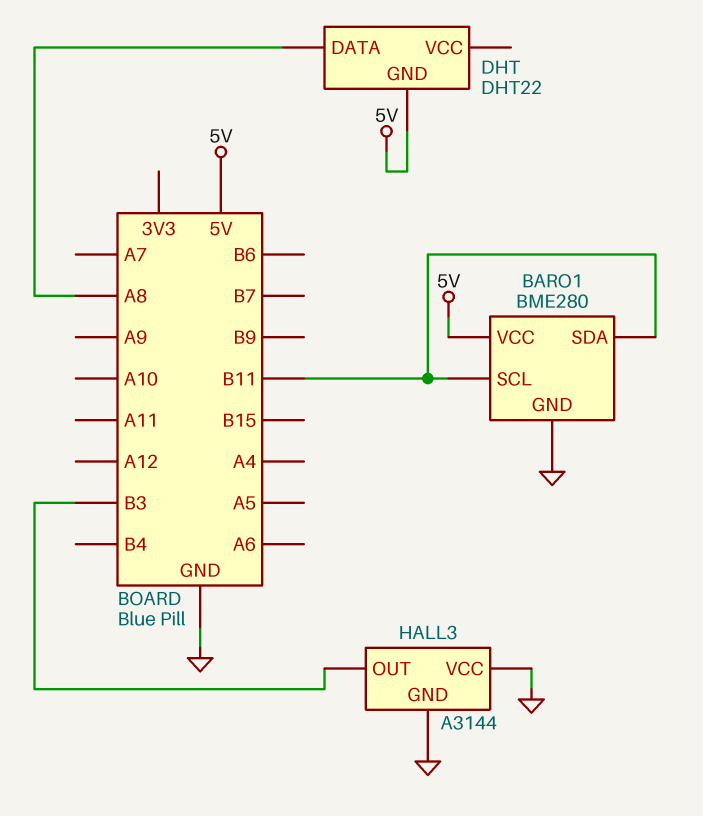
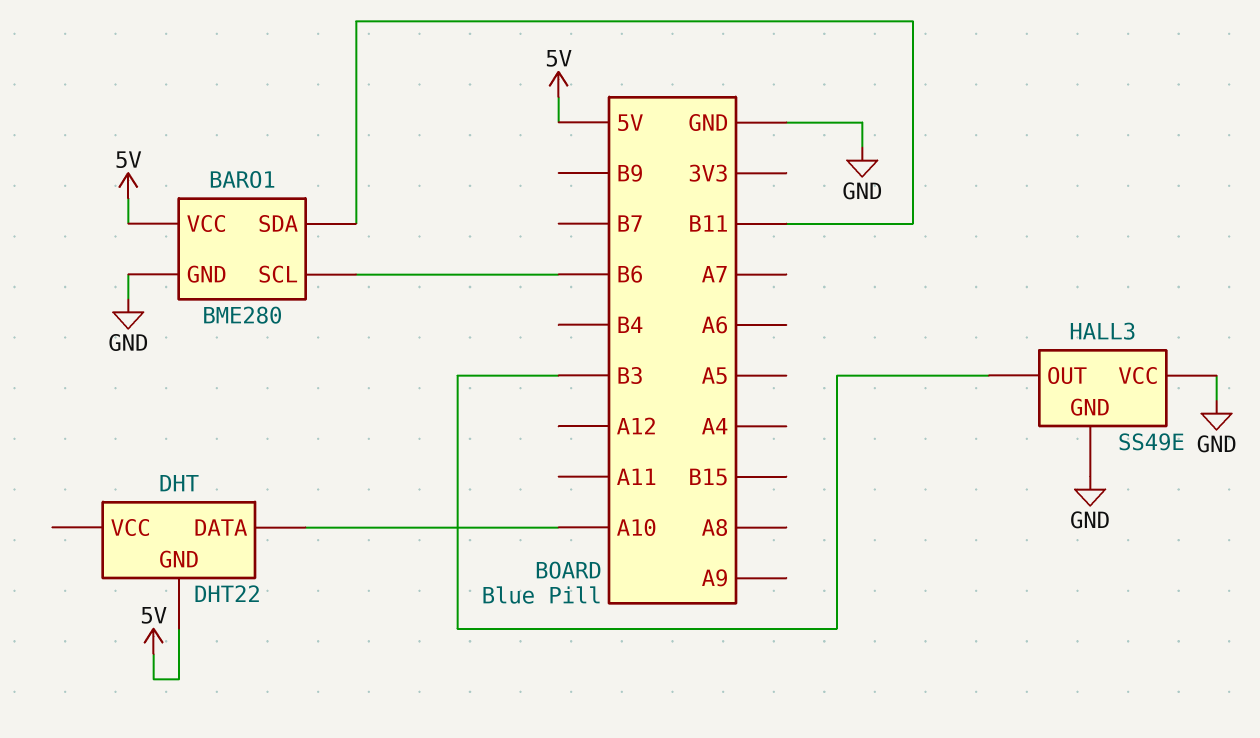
BARO1 pin SCL: B11 -> B6
DHT pin DATA: A8 -> A10
HALL3: A3144 -> SS49E

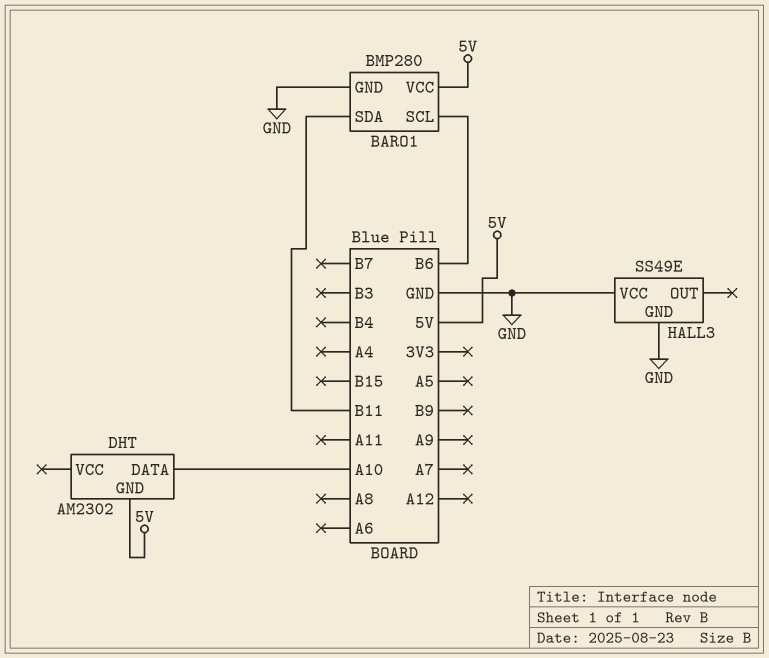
BARO1: BME280 -> BMP280
DHT: DHT22 -> AM2302
HALL3 pin OUT: B3 -> none

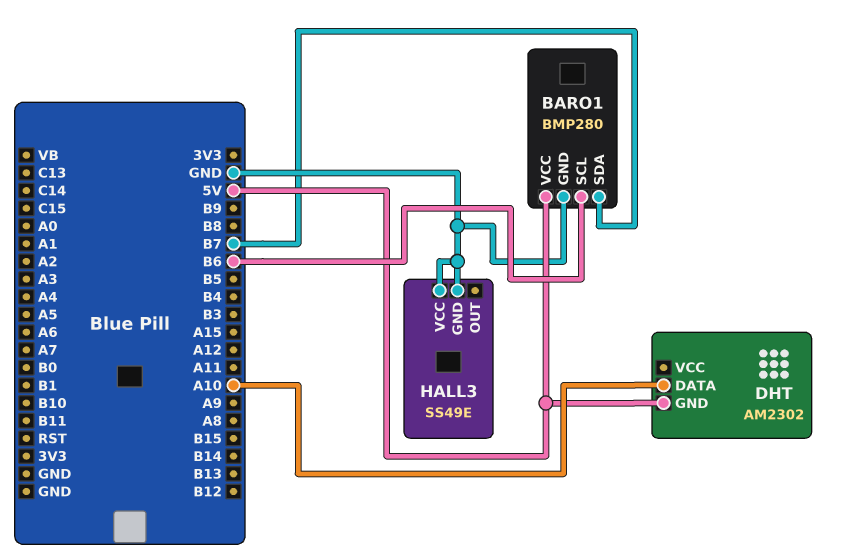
BARO1 pin SDA: B11 -> B7

